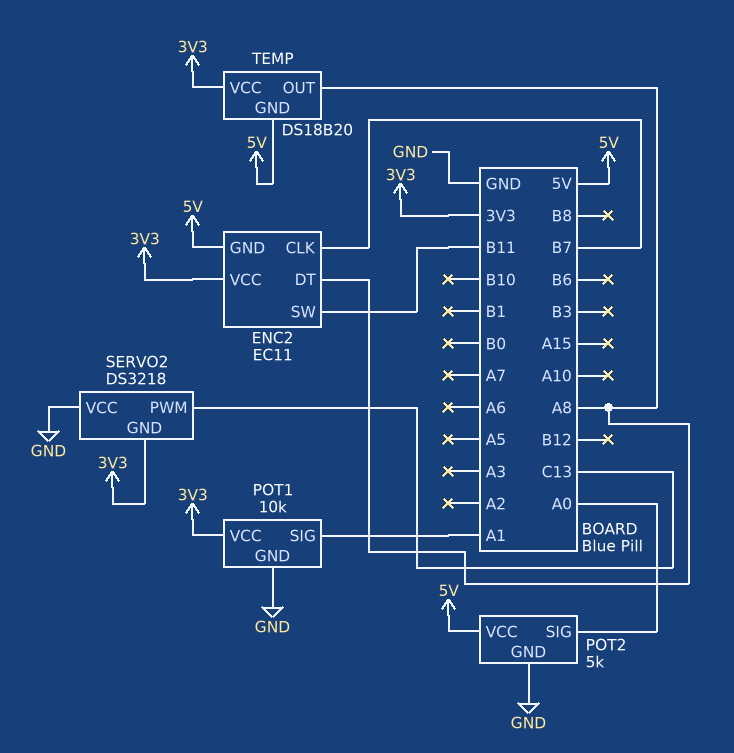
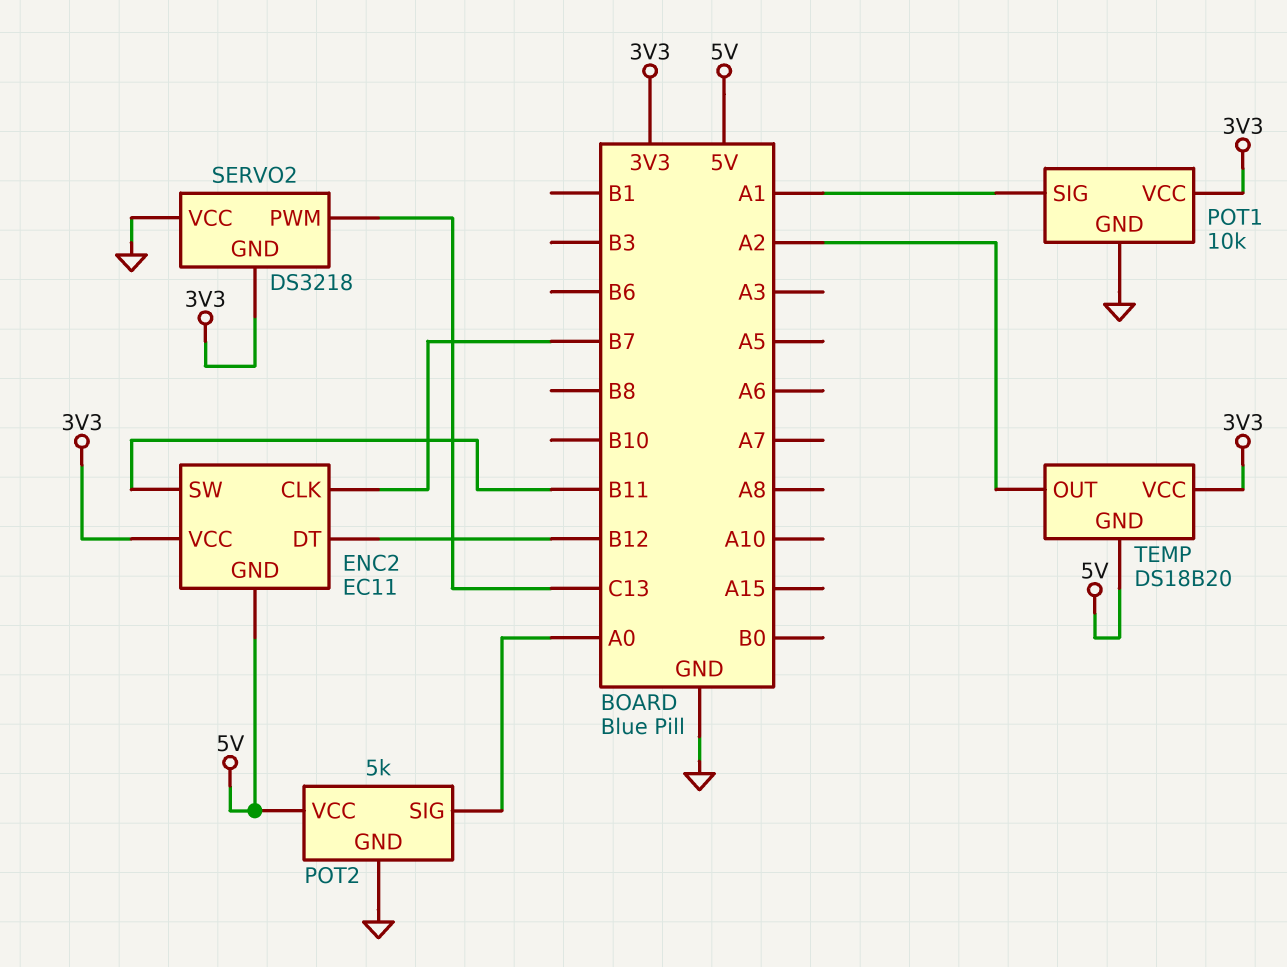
ENC2 pin DT: A8 -> B12
TEMP pin OUT: A8 -> A2

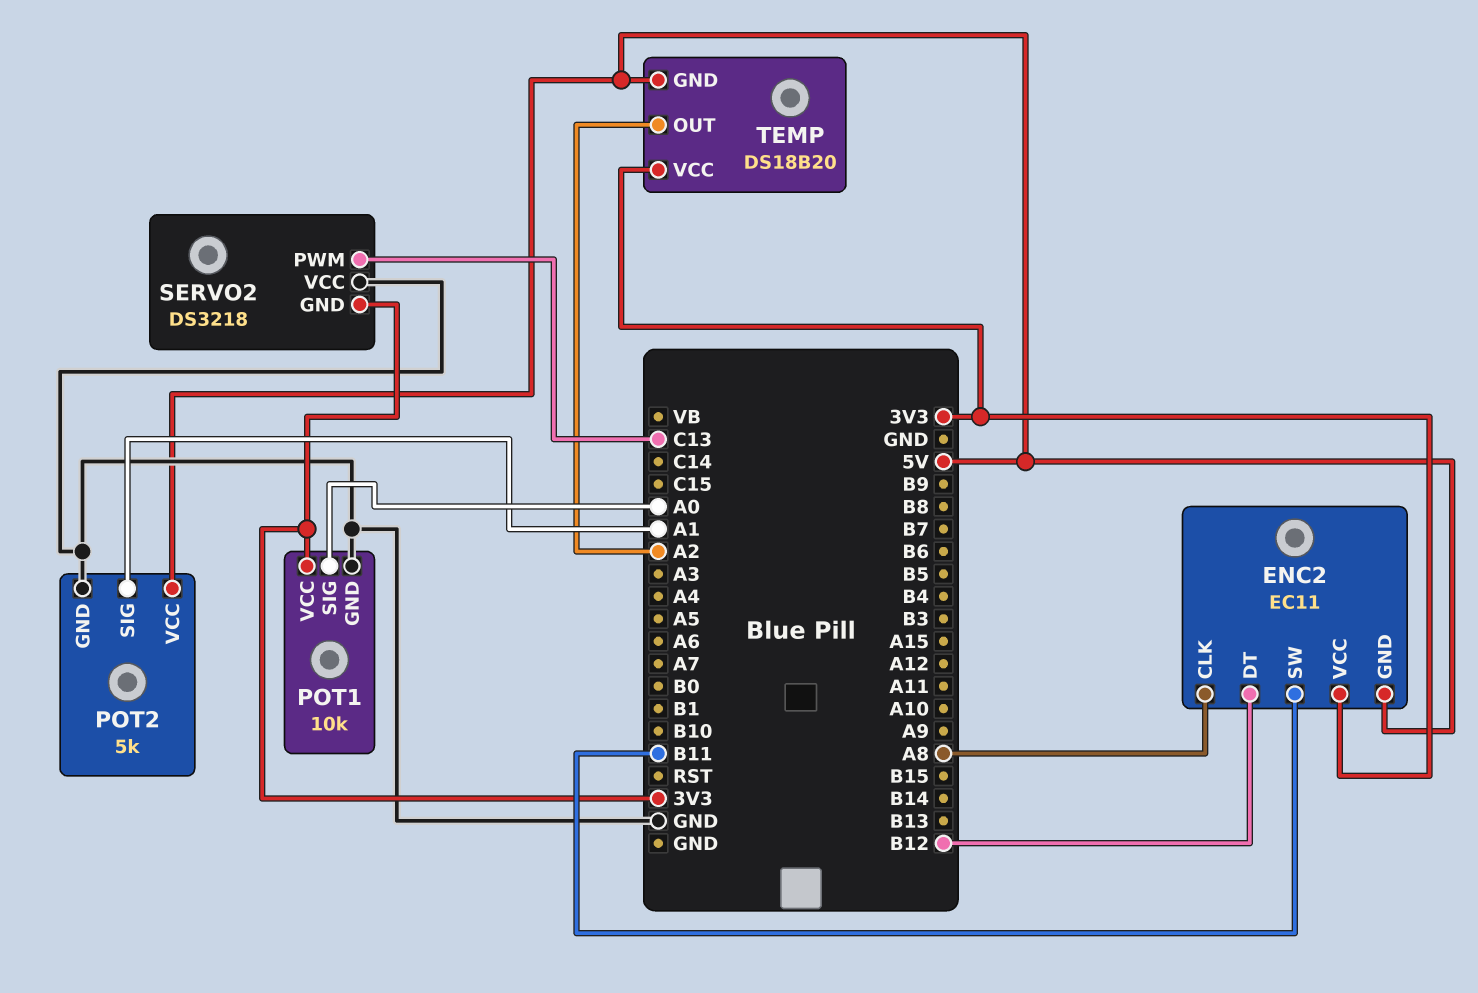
ENC2 pin CLK: B7 -> A8
POT1 pin SIG: A1 -> A0
POT2 pin SIG: A0 -> A1

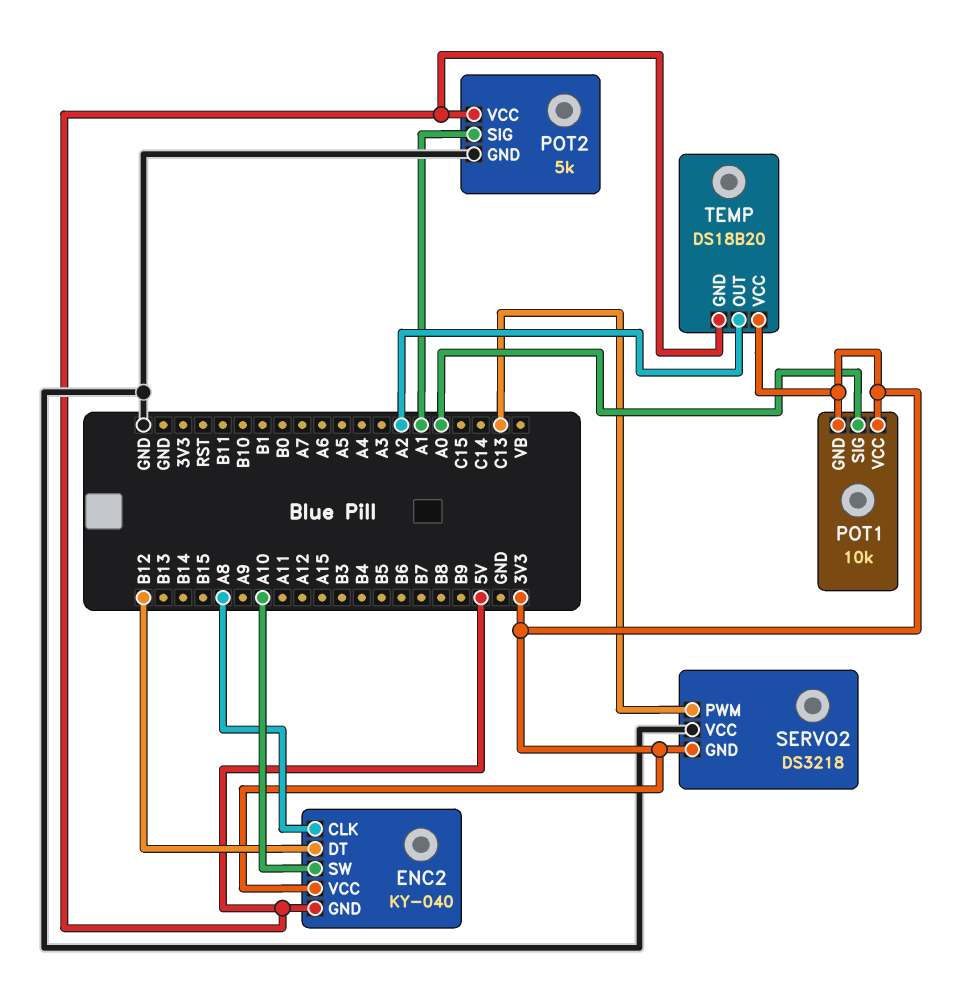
ENC2: EC11 -> KY-040
ENC2 pin SW: B11 -> A10
POT1 pin GND: GND -> 3V3

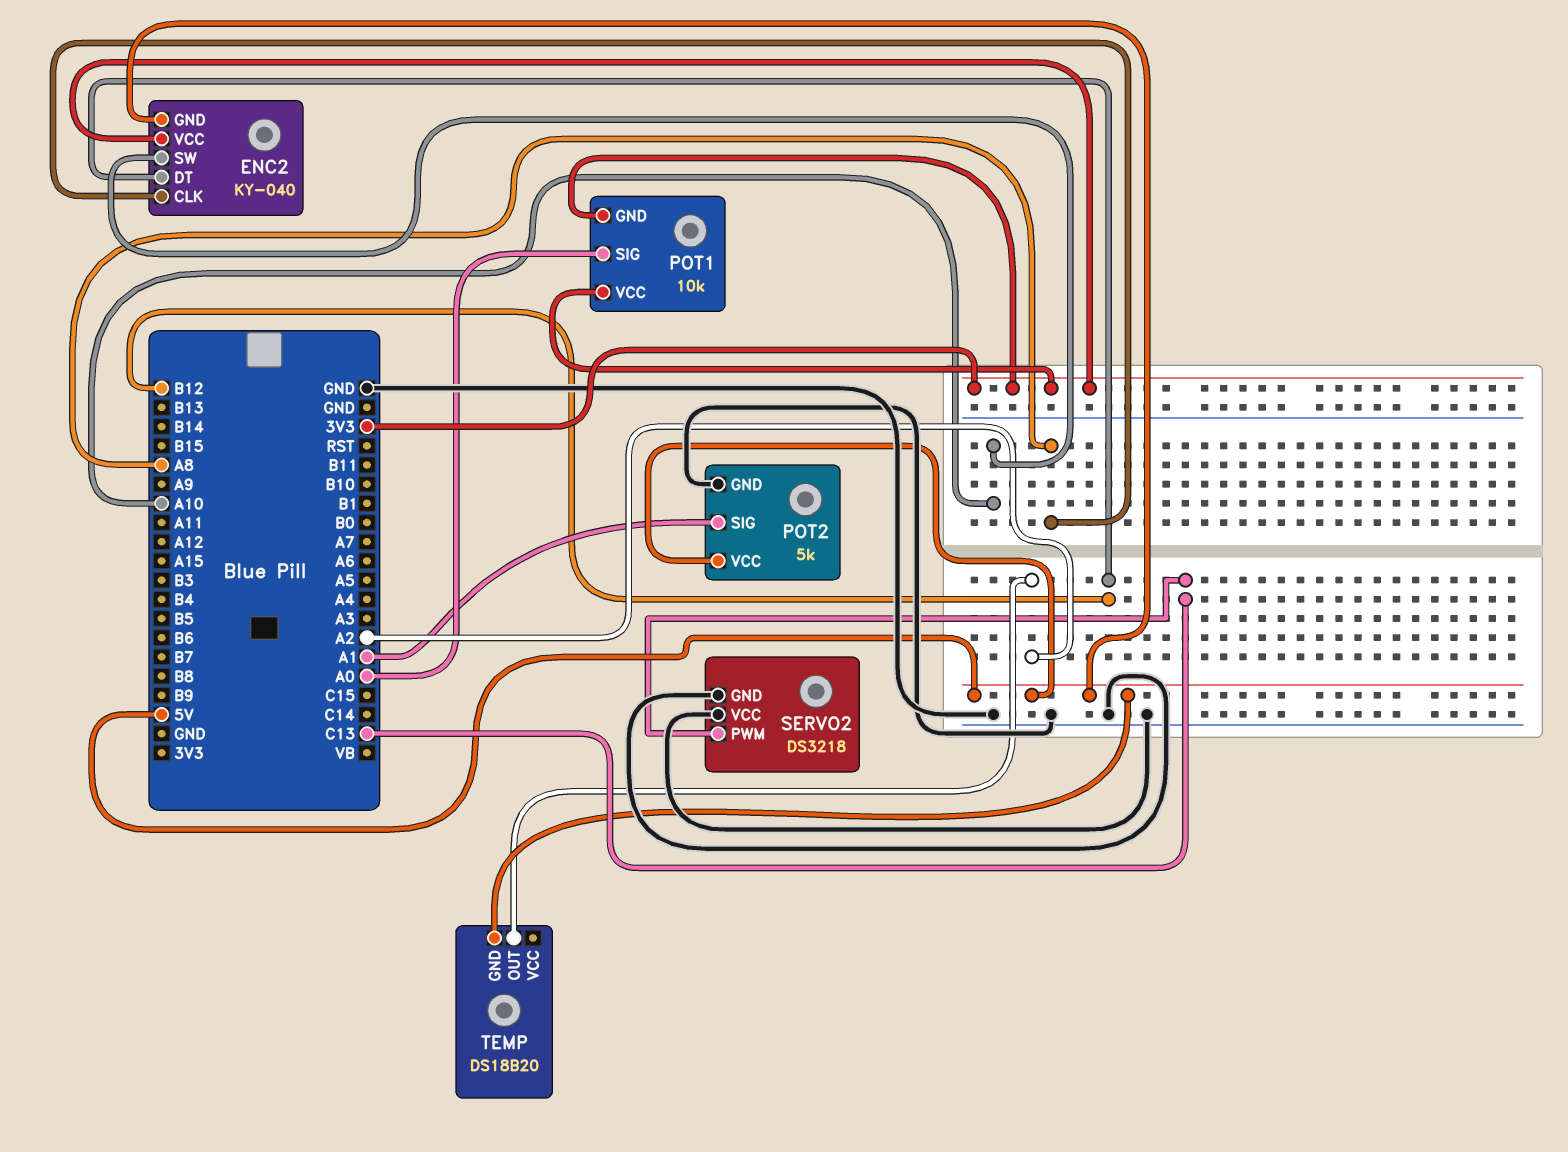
SERVO2 pin GND: 3V3 -> GND
TEMP pin VCC: 3V3 -> none

